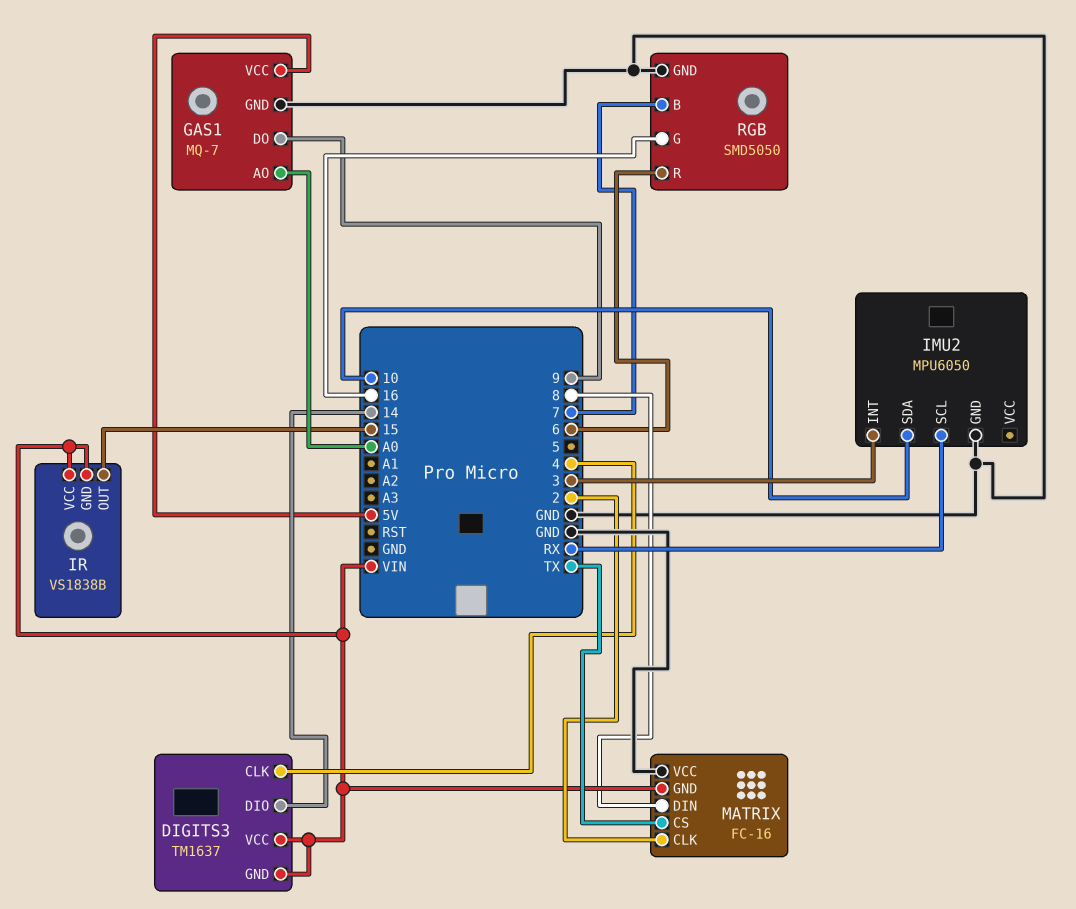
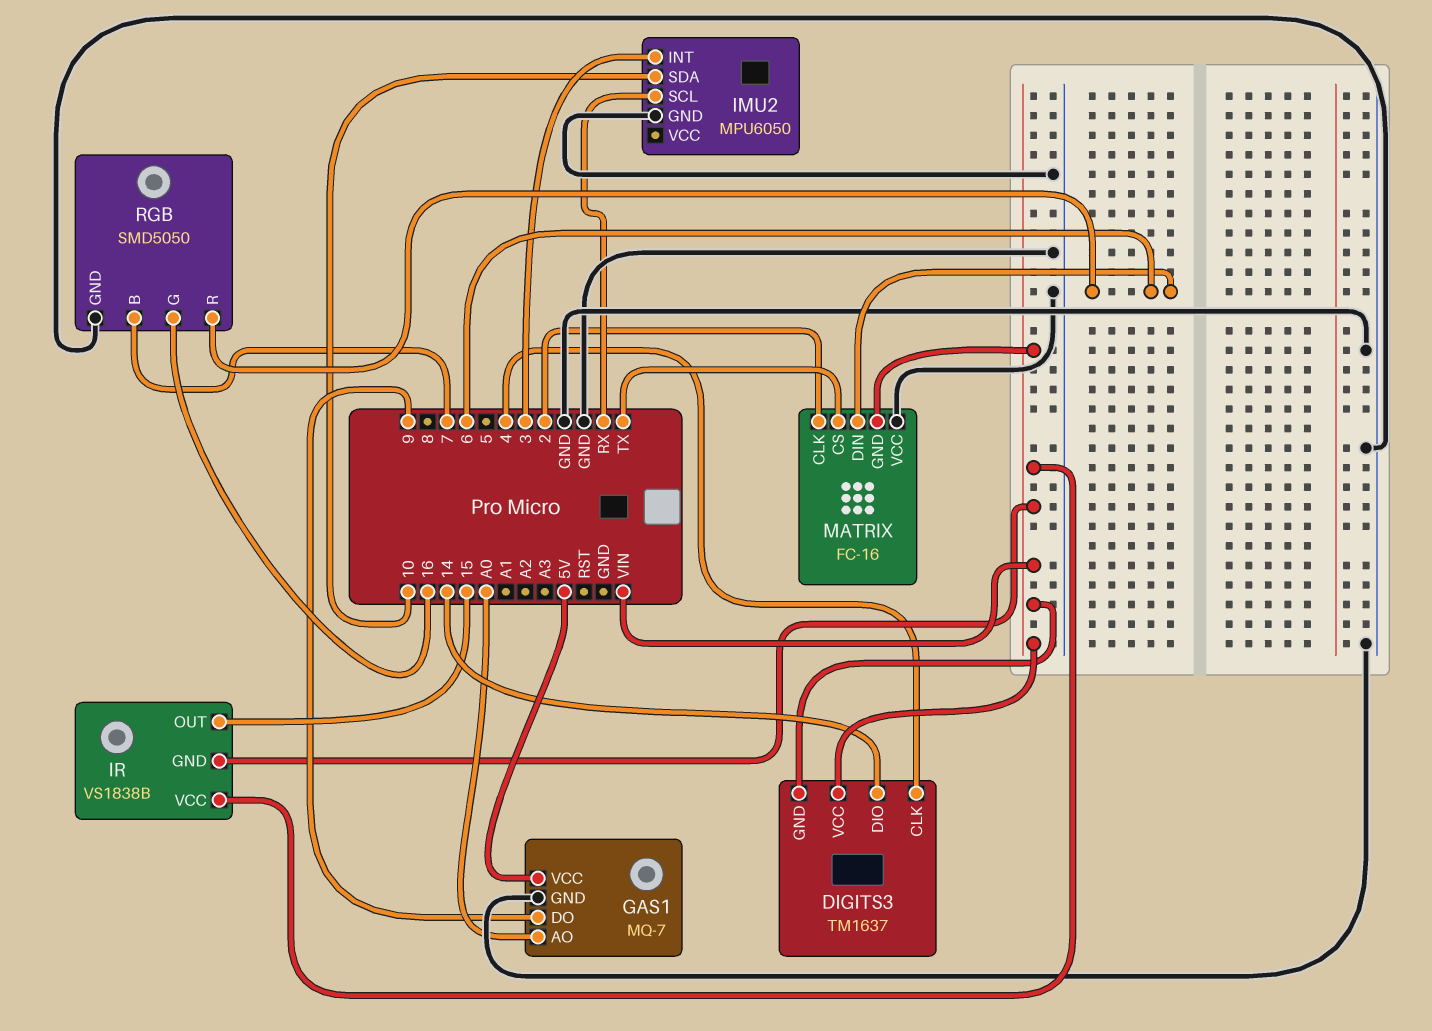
MATRIX pin DIN: 8 -> 6

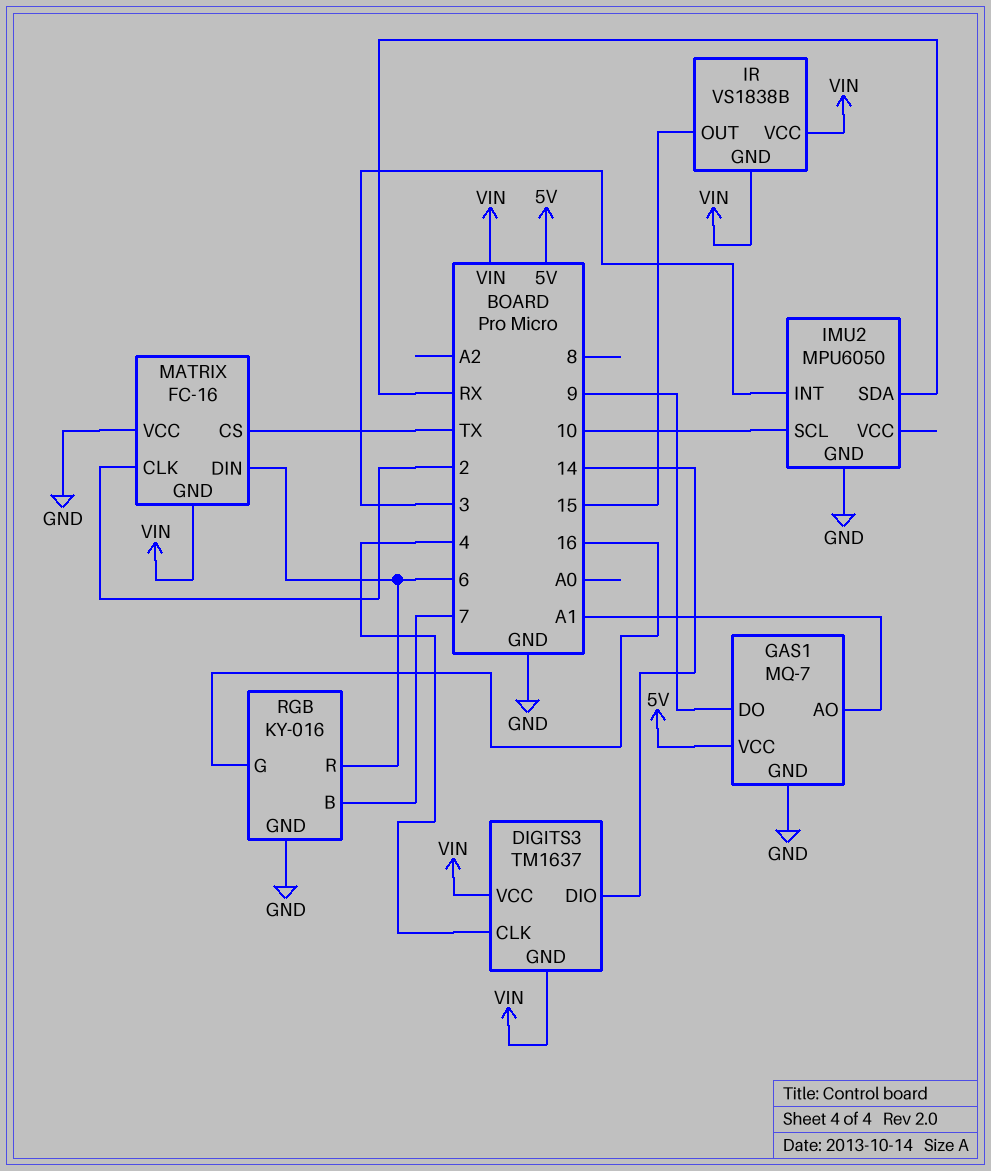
GAS1 pin AO: A0 -> A1
IMU2 pin SCL: RX -> 10
IMU2 pin SDA: 10 -> RX
RGB: SMD5050 -> KY-016

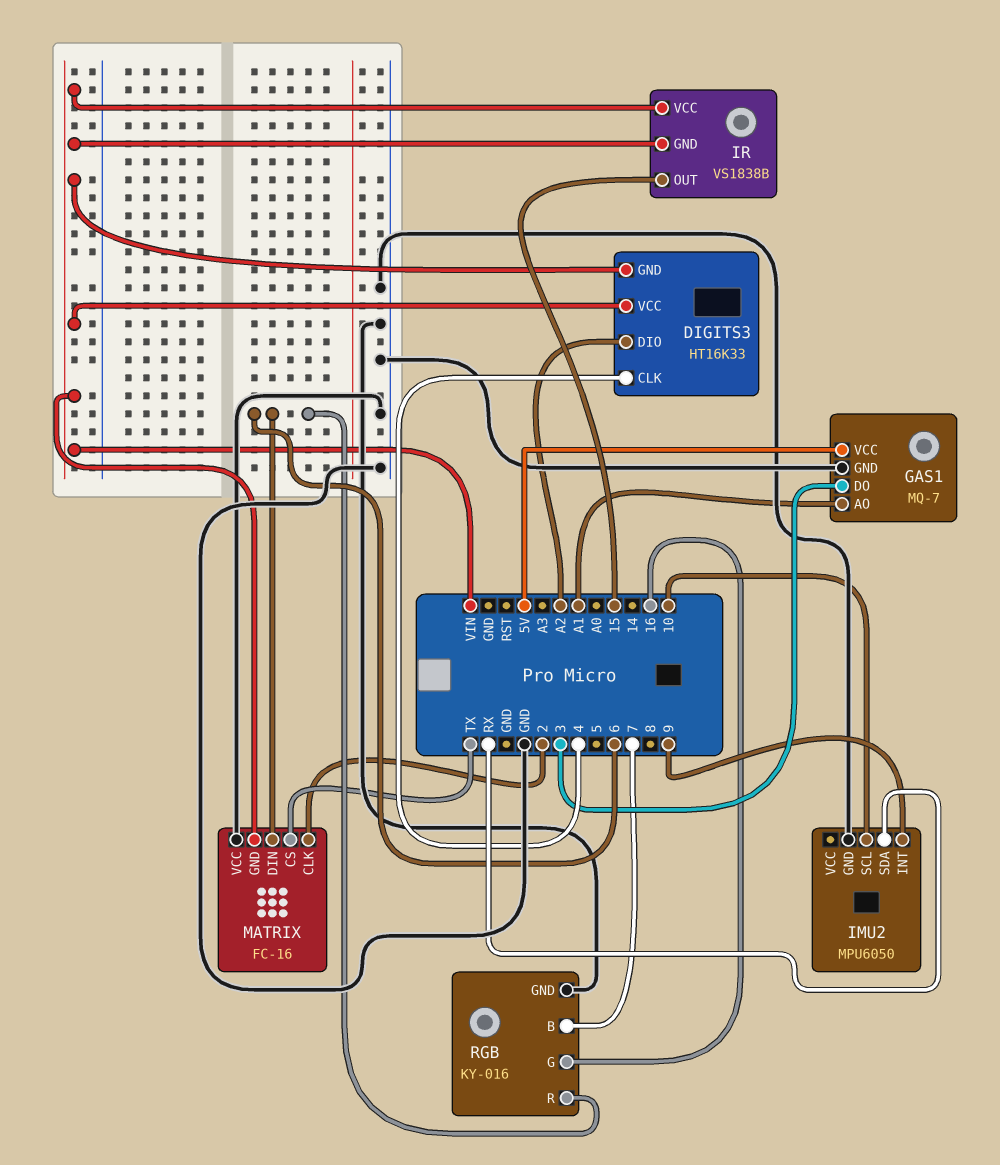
DIGITS3: TM1637 -> HT16K33
DIGITS3 pin DIO: 14 -> A2
GAS1 pin DO: 9 -> 3
IMU2 pin INT: 3 -> 9

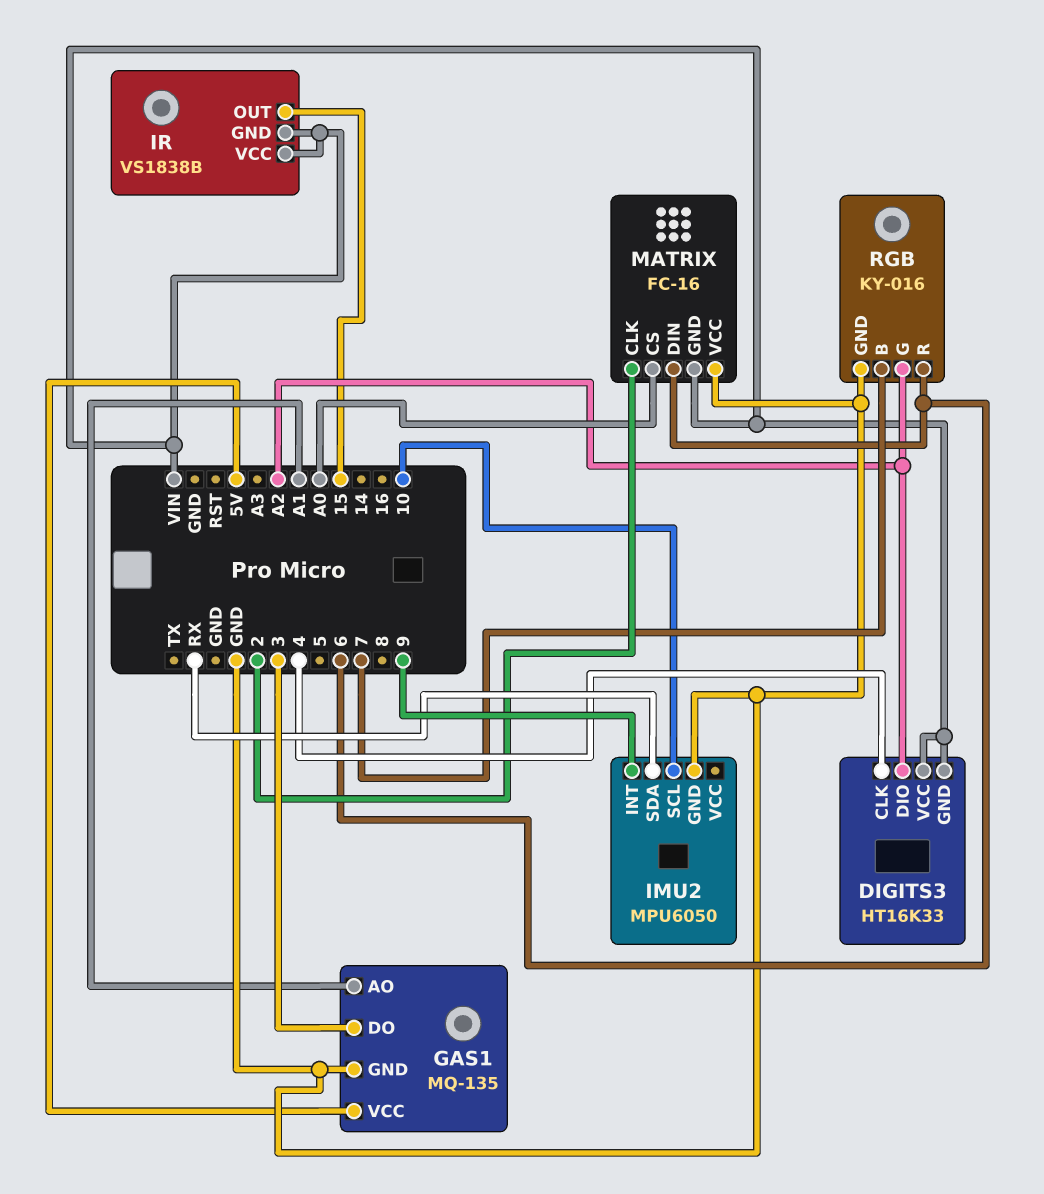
GAS1: MQ-7 -> MQ-135
MATRIX pin CS: TX -> A0
RGB pin G: 16 -> A2

